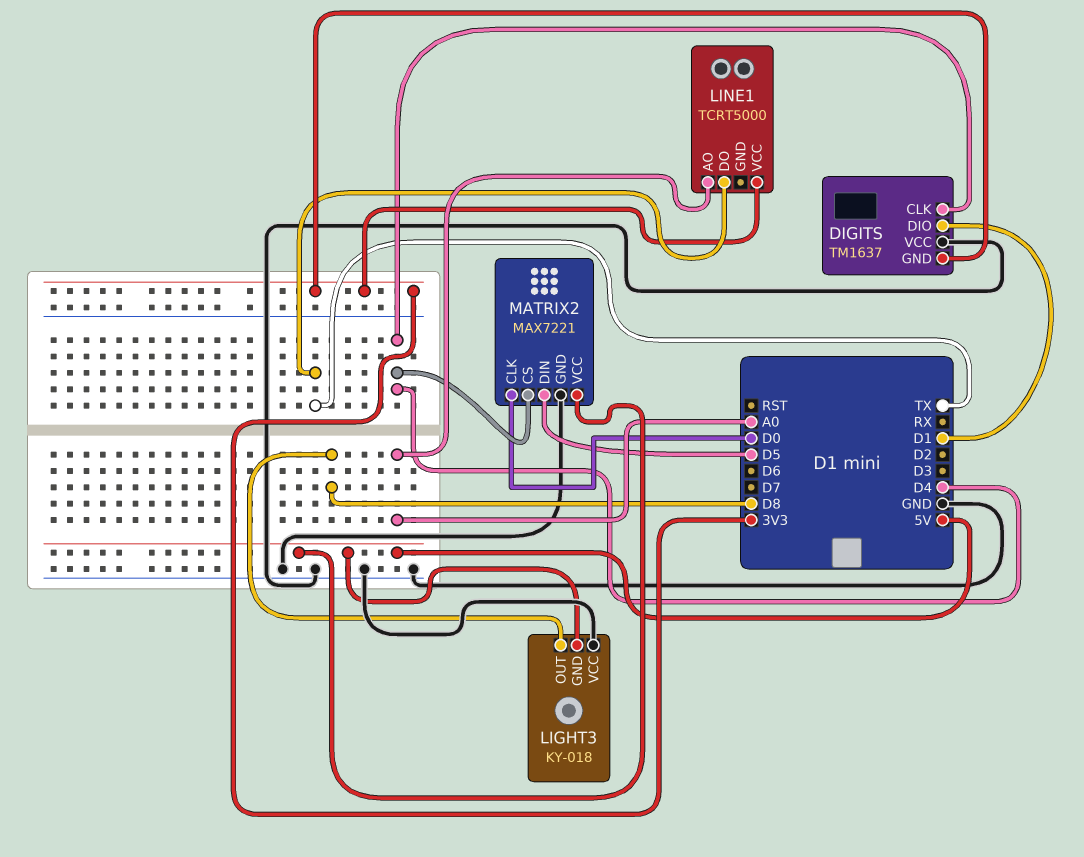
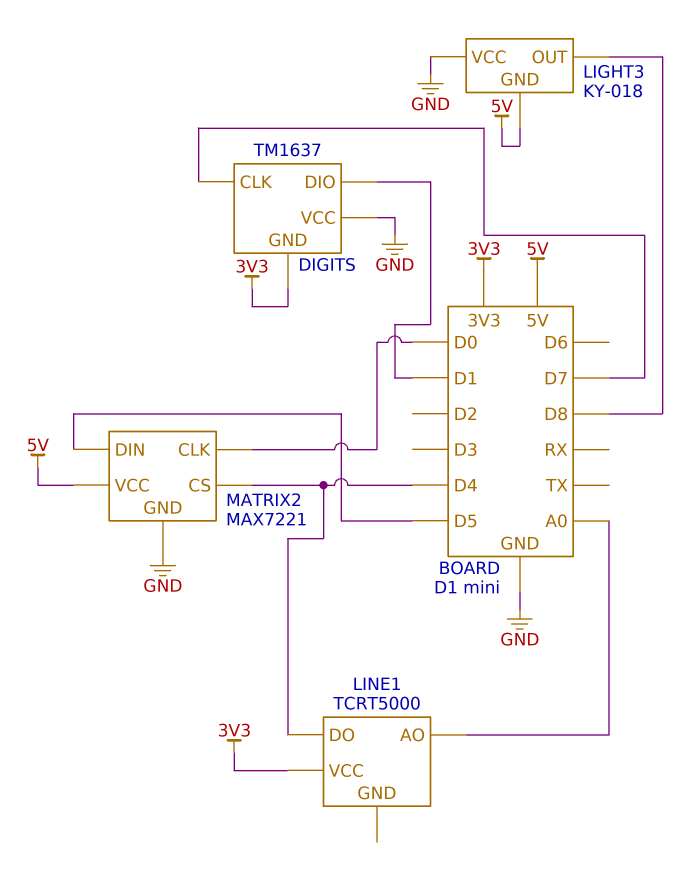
DIGITS pin CLK: D4 -> D7
LINE1 pin DO: TX -> D4

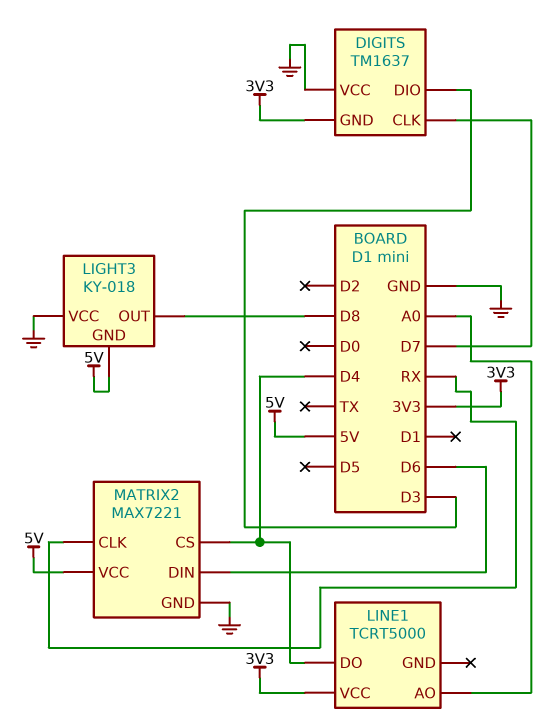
DIGITS pin DIO: D1 -> D3
MATRIX2 pin CLK: D0 -> RX
MATRIX2 pin DIN: D5 -> D6

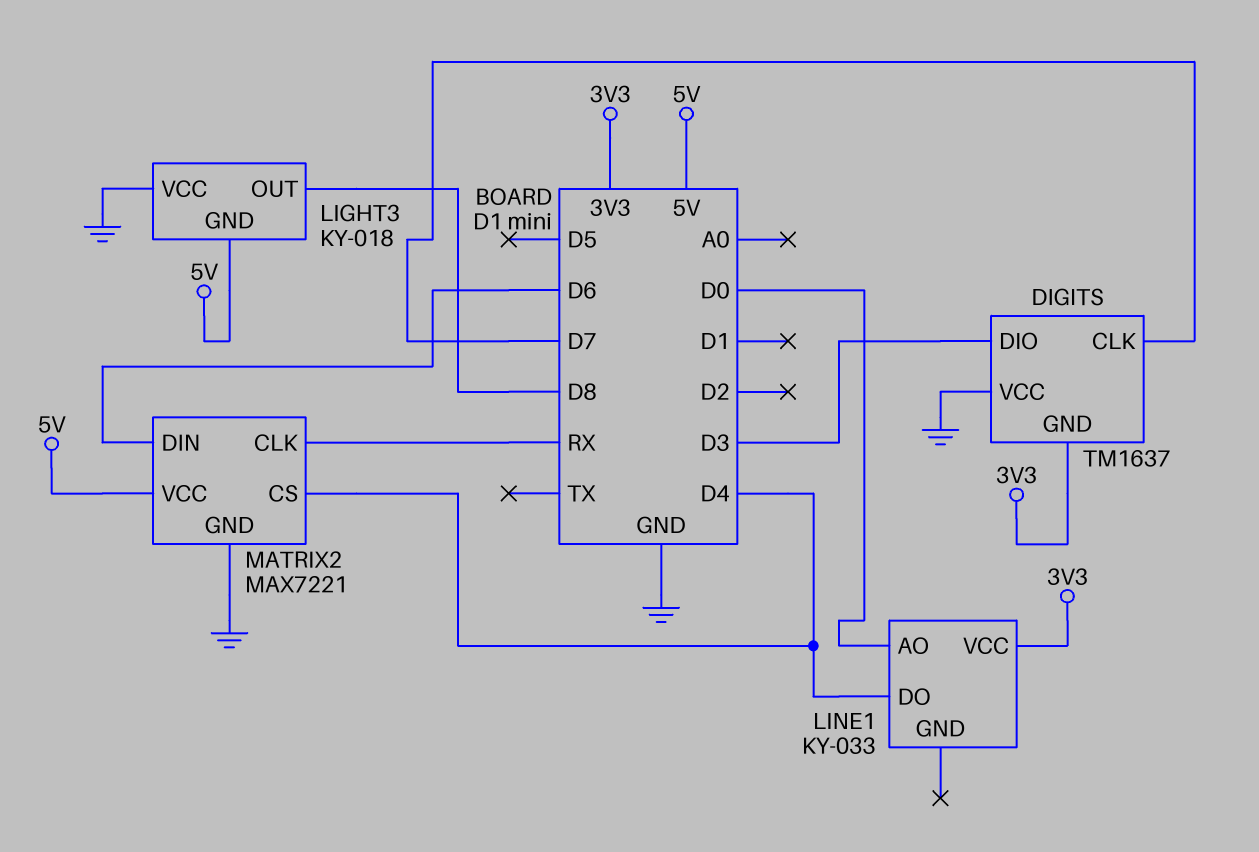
LINE1: TCRT5000 -> KY-033
LINE1 pin AO: A0 -> D0

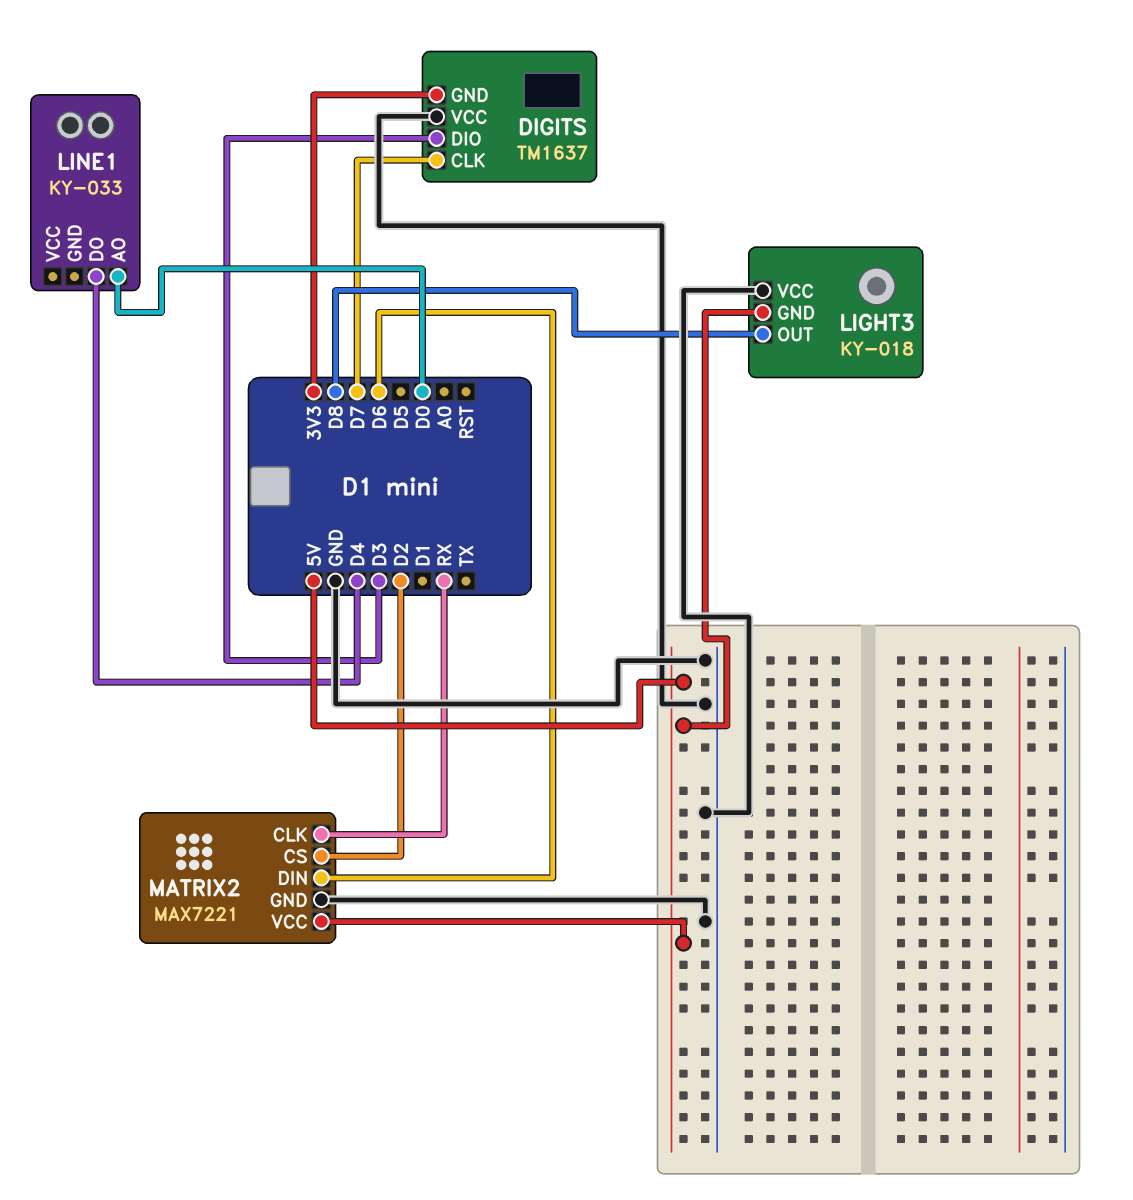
LINE1 pin VCC: 3V3 -> none
MATRIX2 pin CS: D4 -> D2

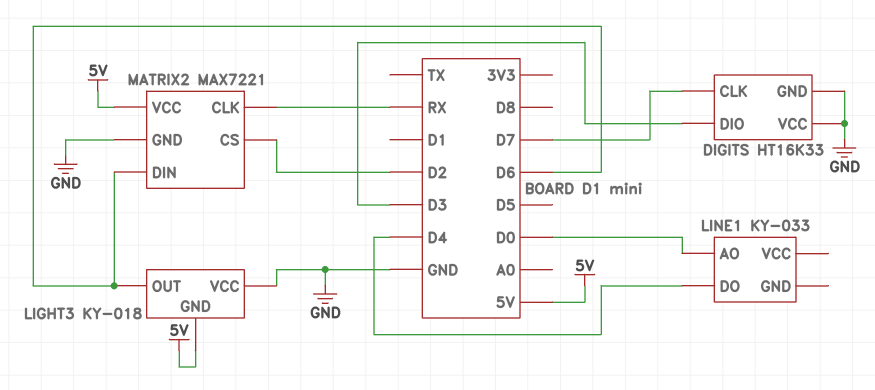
DIGITS: TM1637 -> HT16K33
DIGITS pin GND: 3V3 -> GND
LIGHT3 pin OUT: D8 -> D6

